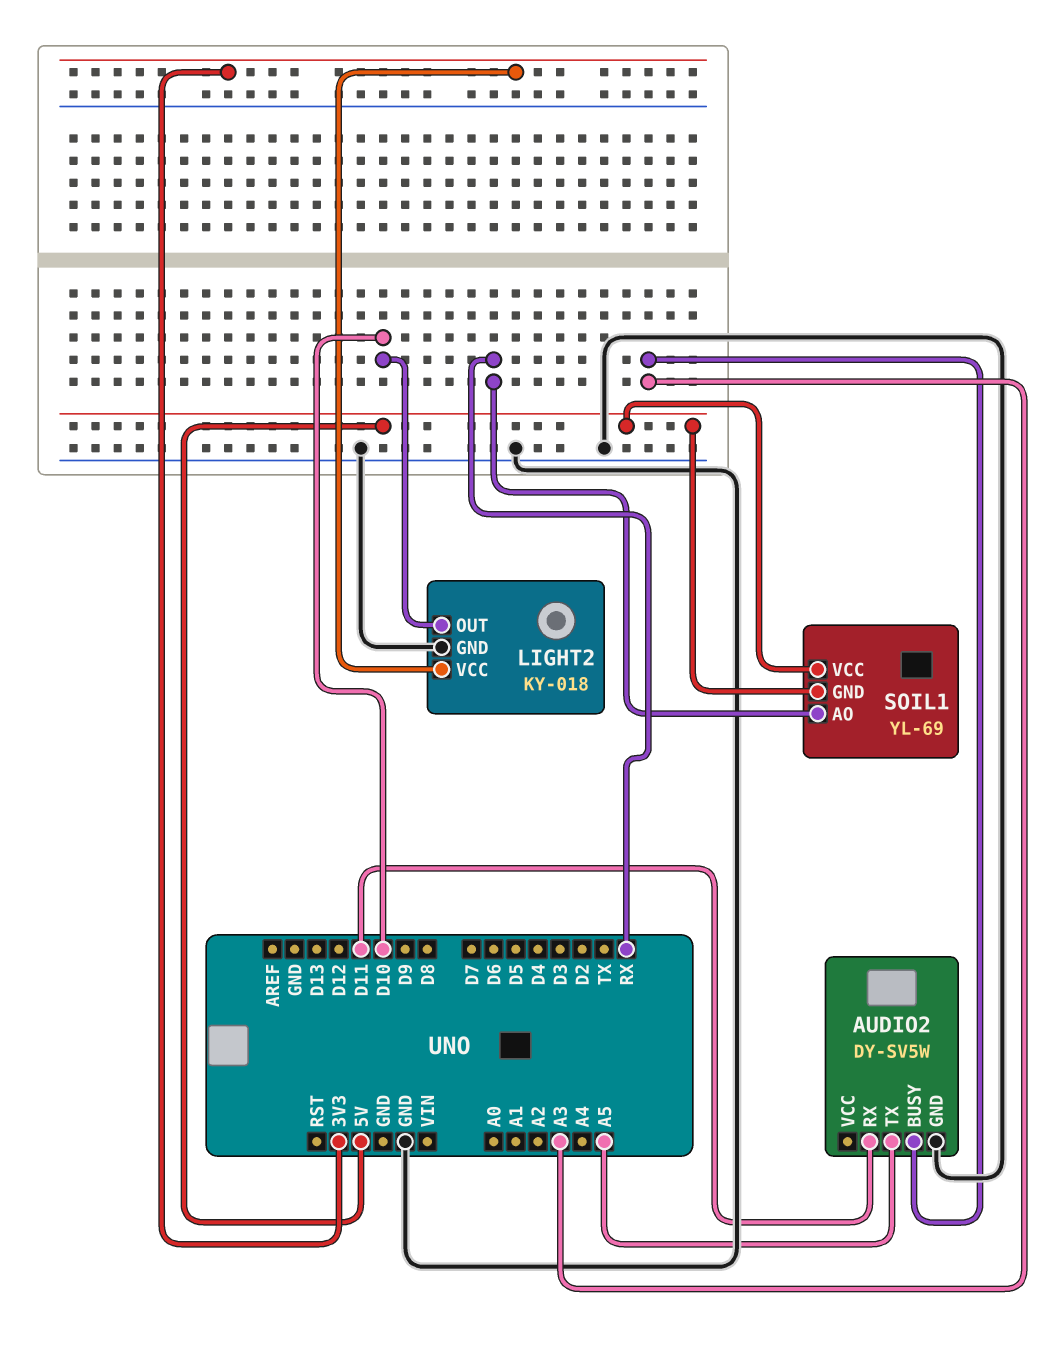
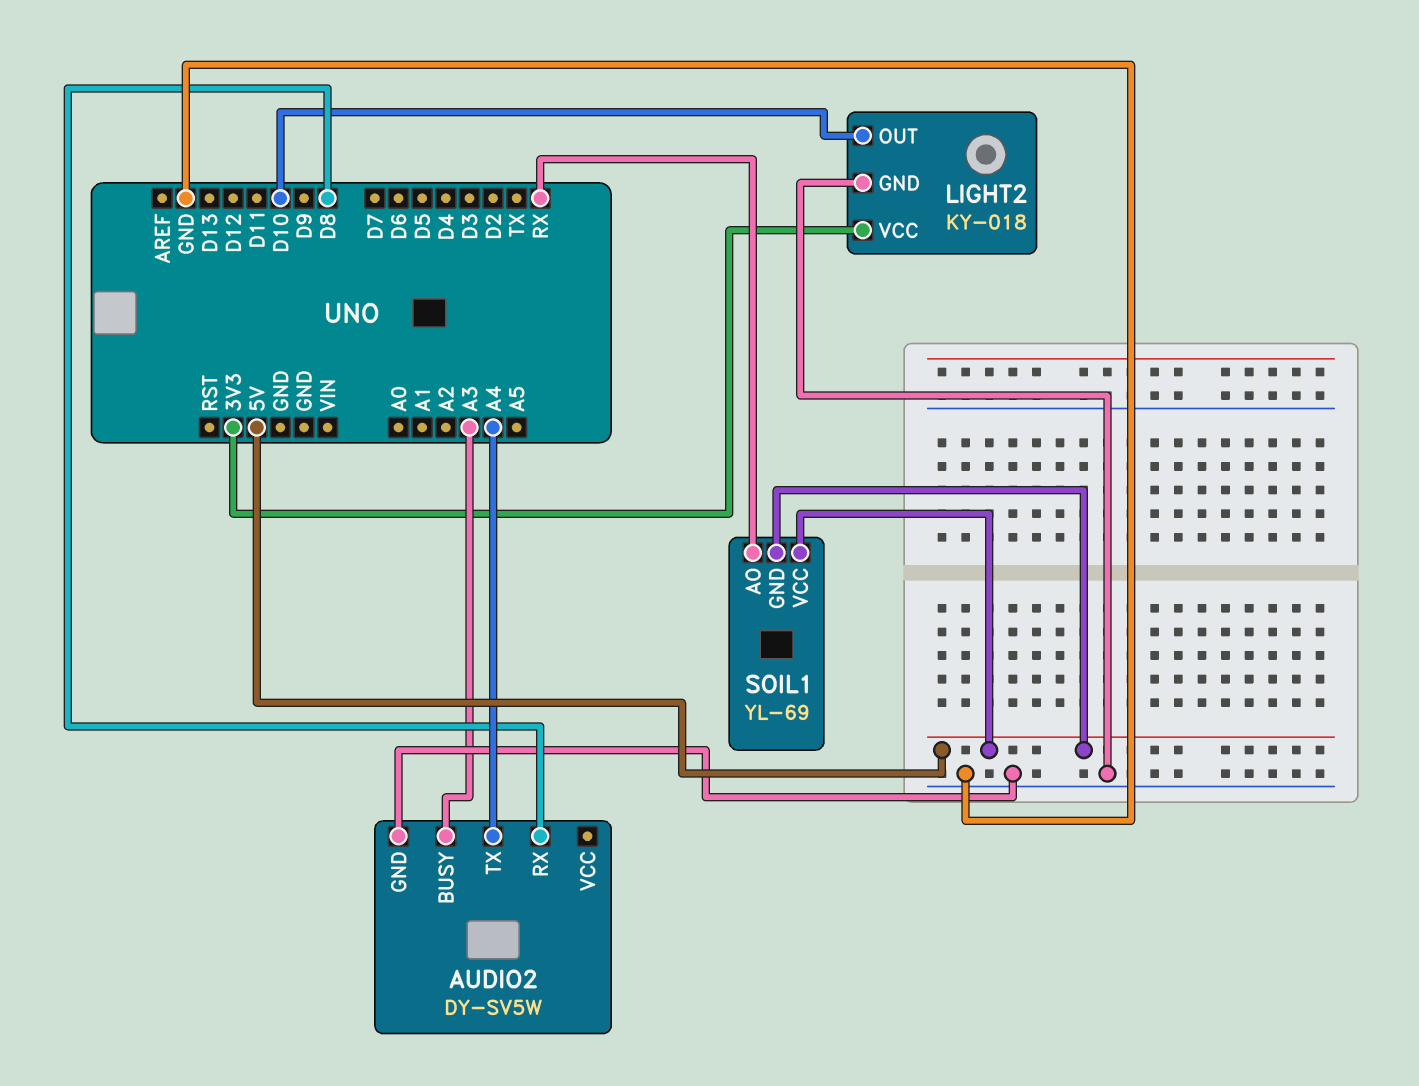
AUDIO2 pin RX: D11 -> D8
AUDIO2 pin TX: A5 -> A4

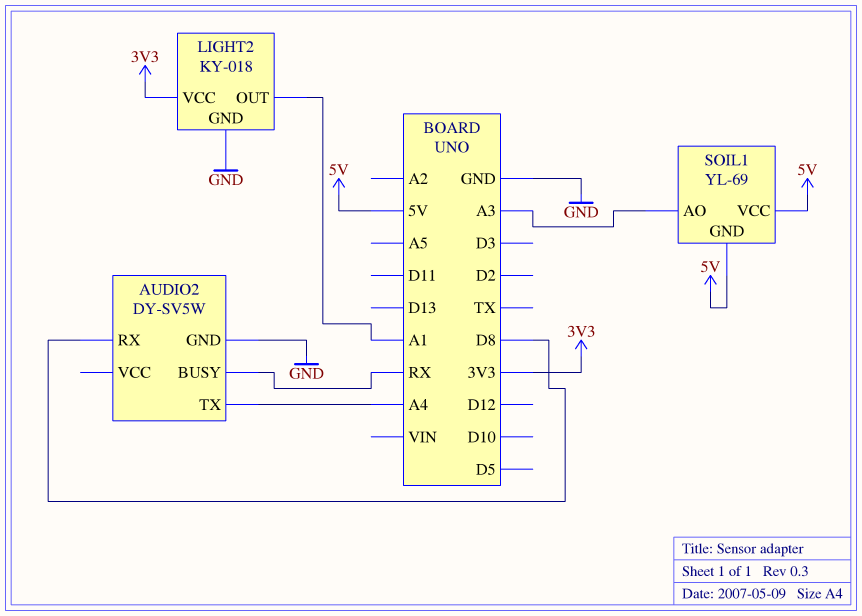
AUDIO2 pin BUSY: A3 -> RX
LIGHT2 pin OUT: D10 -> A1
SOIL1 pin AO: RX -> A3

